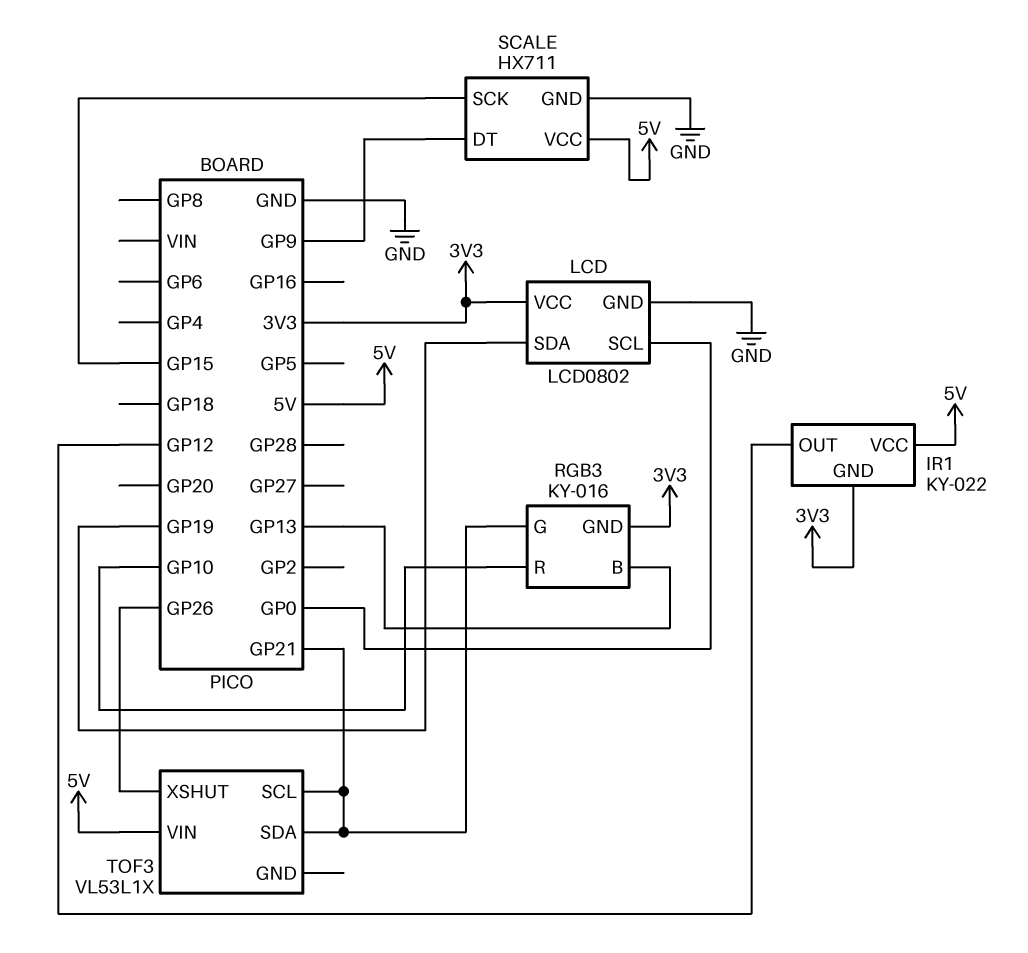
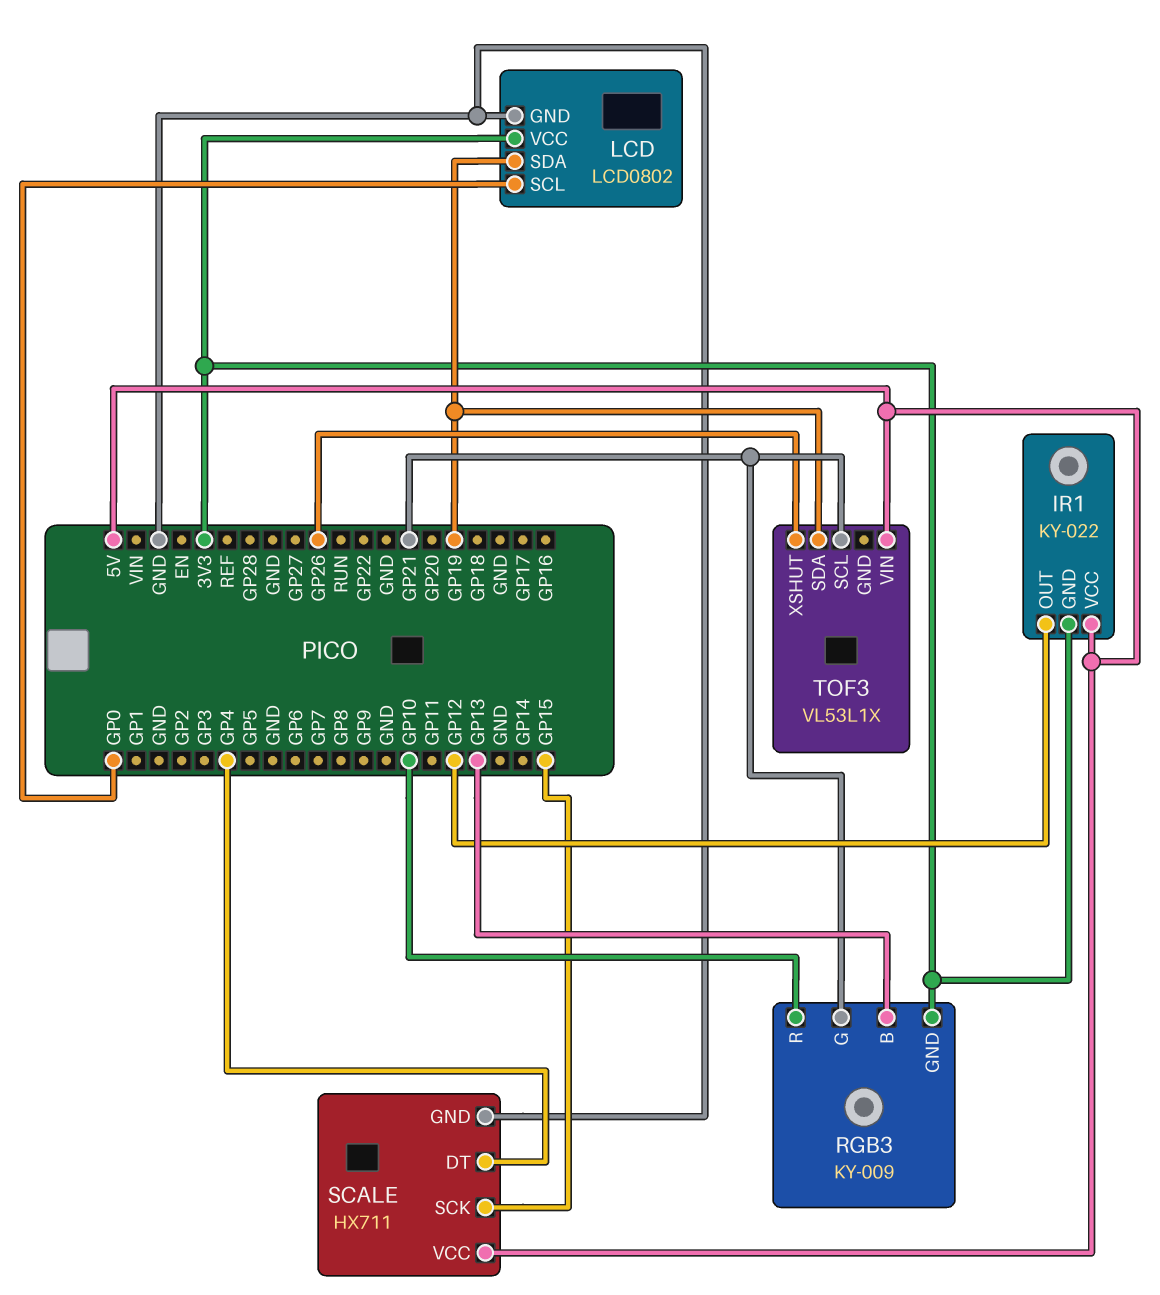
RGB3: KY-016 -> KY-009
SCALE pin DT: GP9 -> GP4
TOF3 pin SDA: GP21 -> GP19

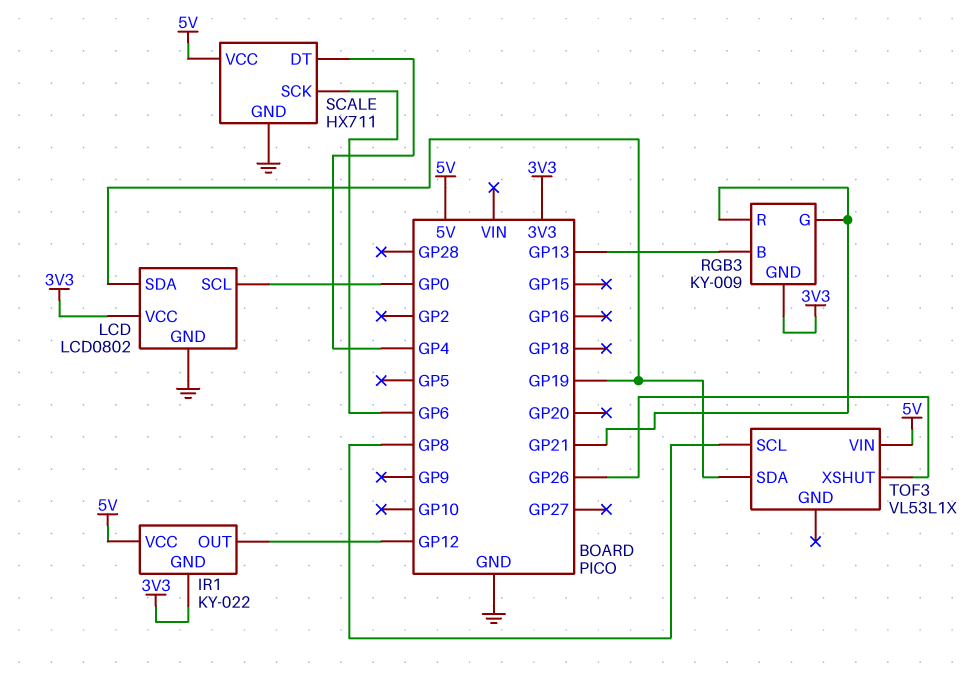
RGB3 pin R: GP10 -> GP21
SCALE pin SCK: GP15 -> GP6
TOF3 pin SCL: GP21 -> GP8

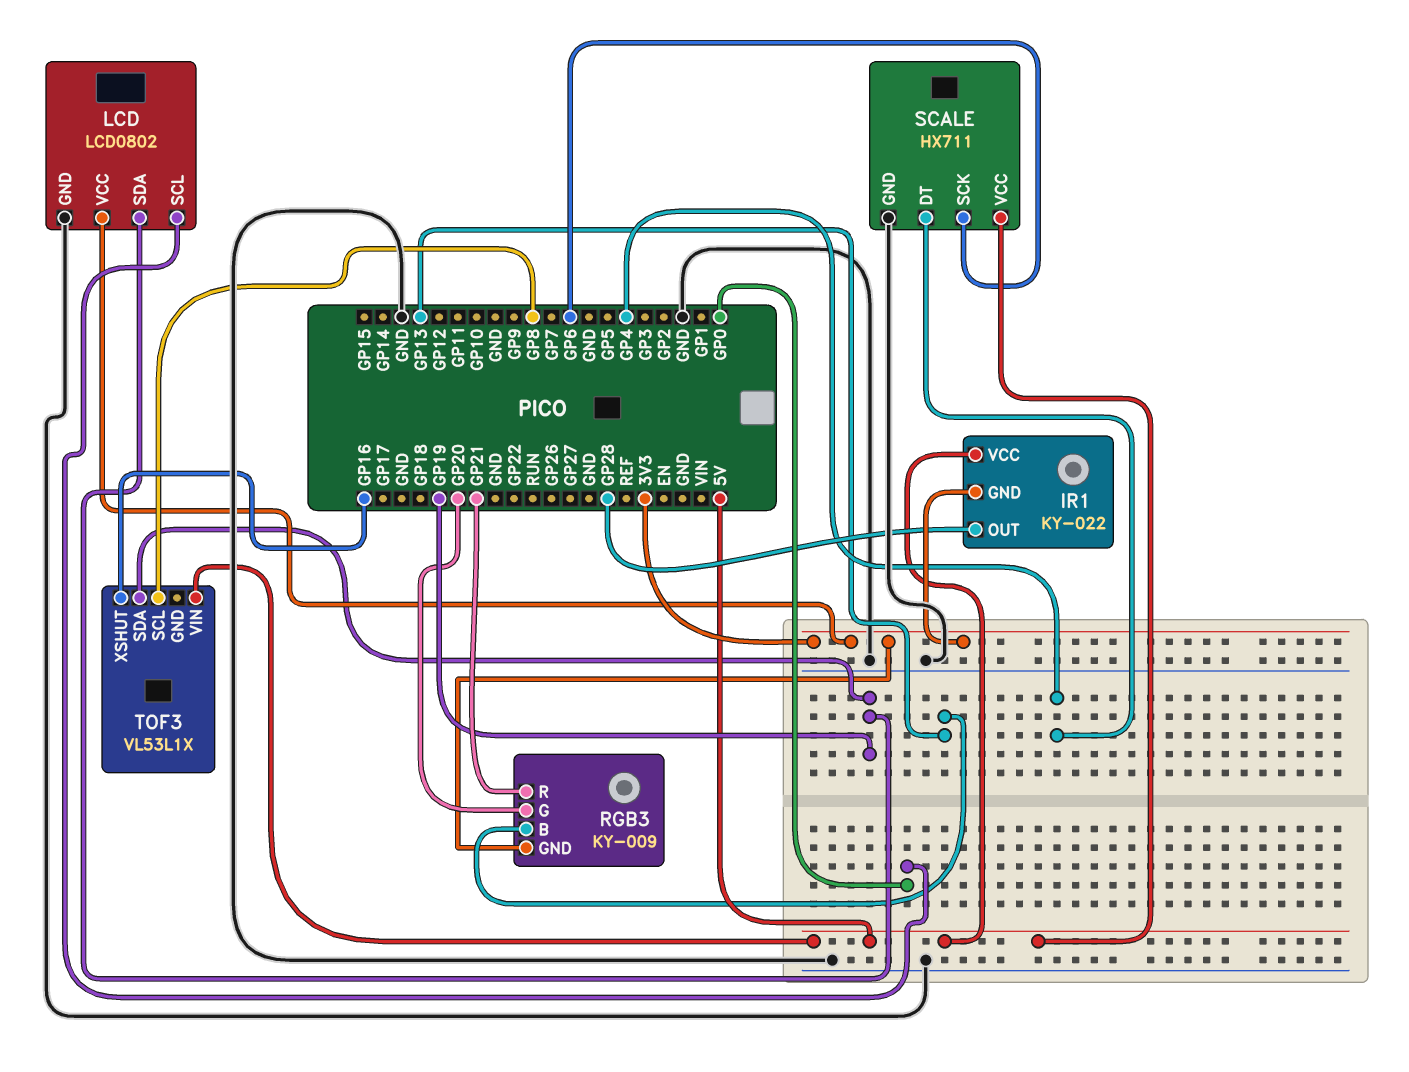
IR1 pin OUT: GP12 -> GP28
RGB3 pin G: GP21 -> GP20
TOF3 pin XSHUT: GP26 -> GP16

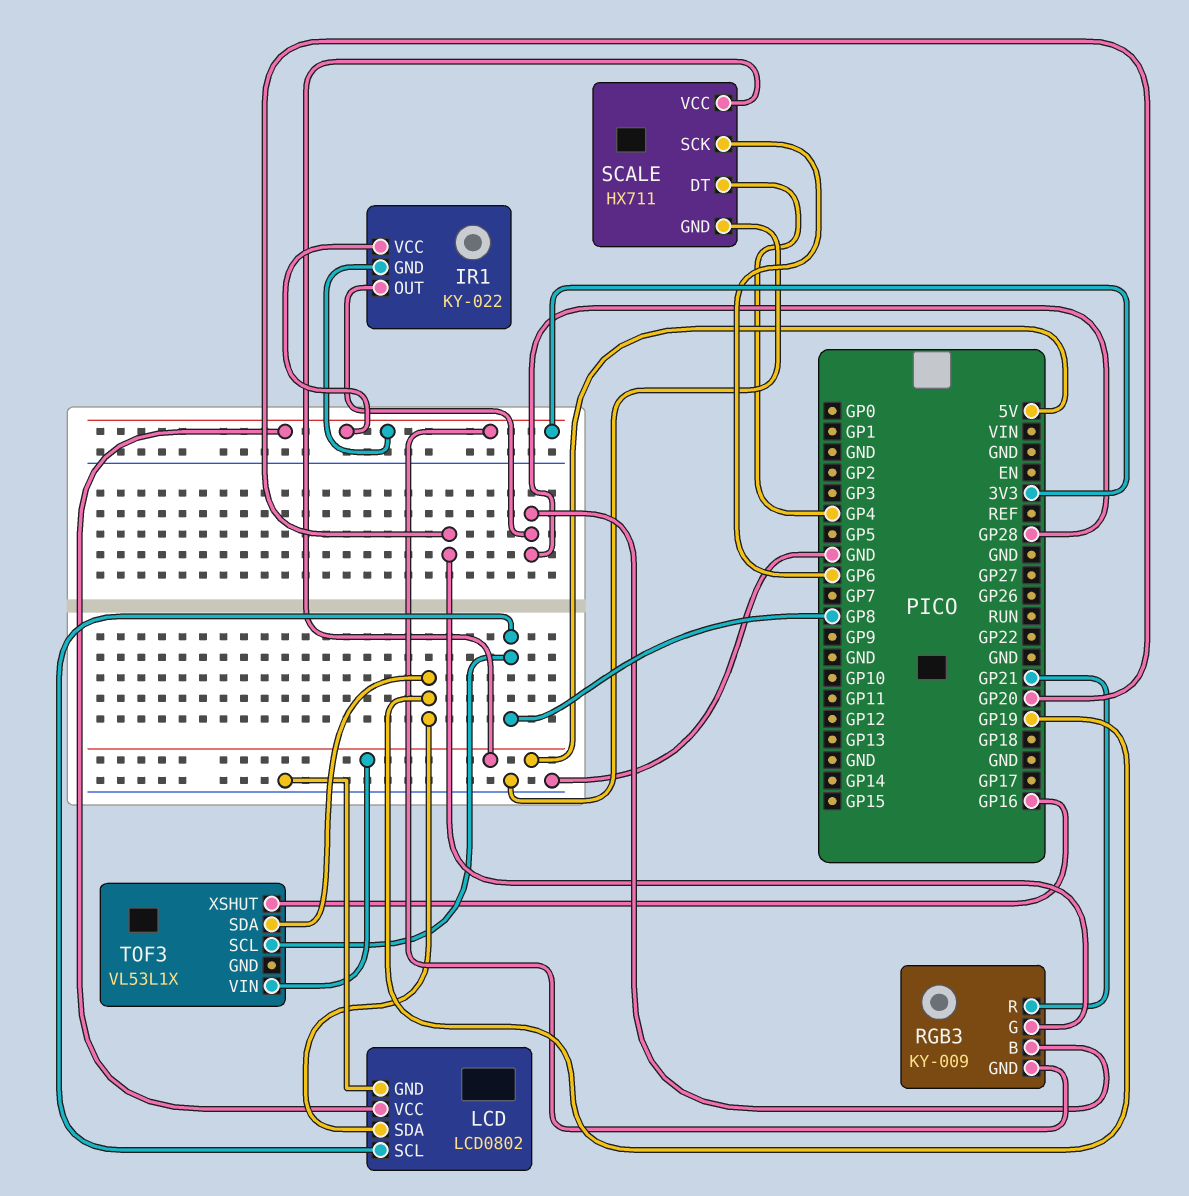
IR1 pin VCC: 5V -> 3V3
LCD pin SCL: GP0 -> GP8
RGB3 pin B: GP13 -> GP28

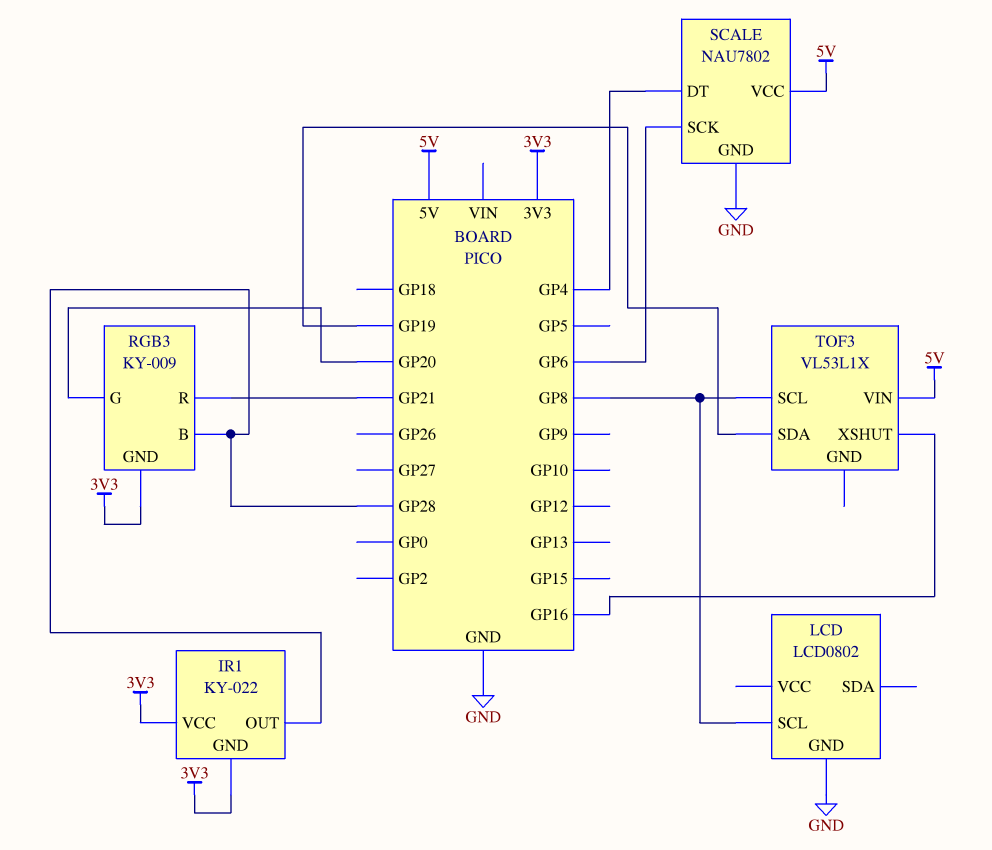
LCD pin SDA: GP19 -> none
LCD pin VCC: 3V3 -> none
SCALE: HX711 -> NAU7802

